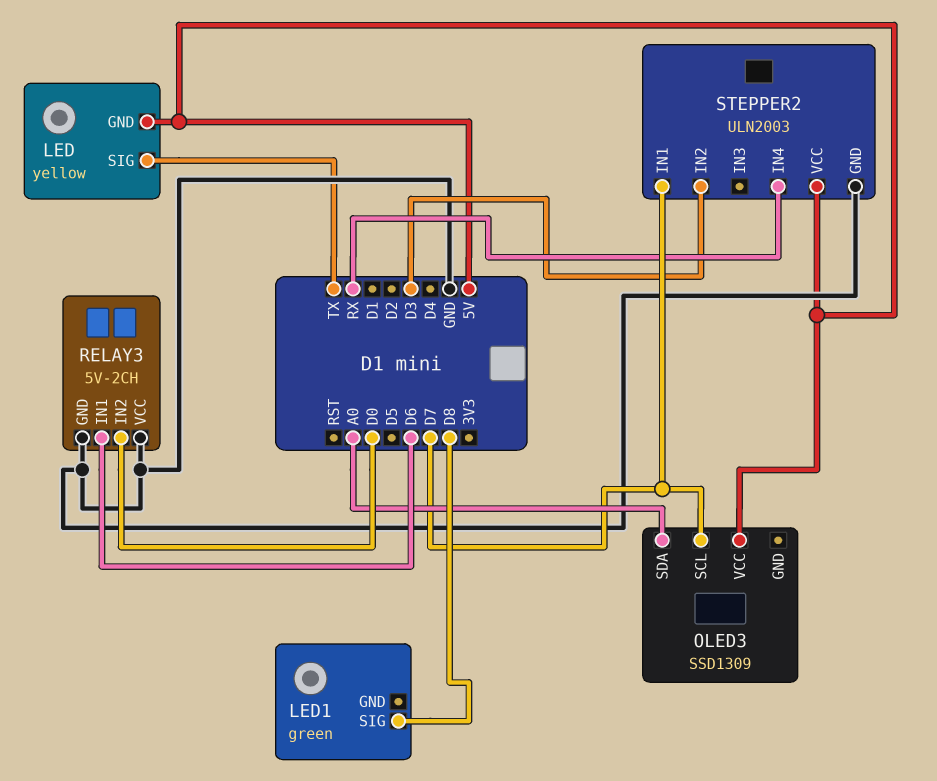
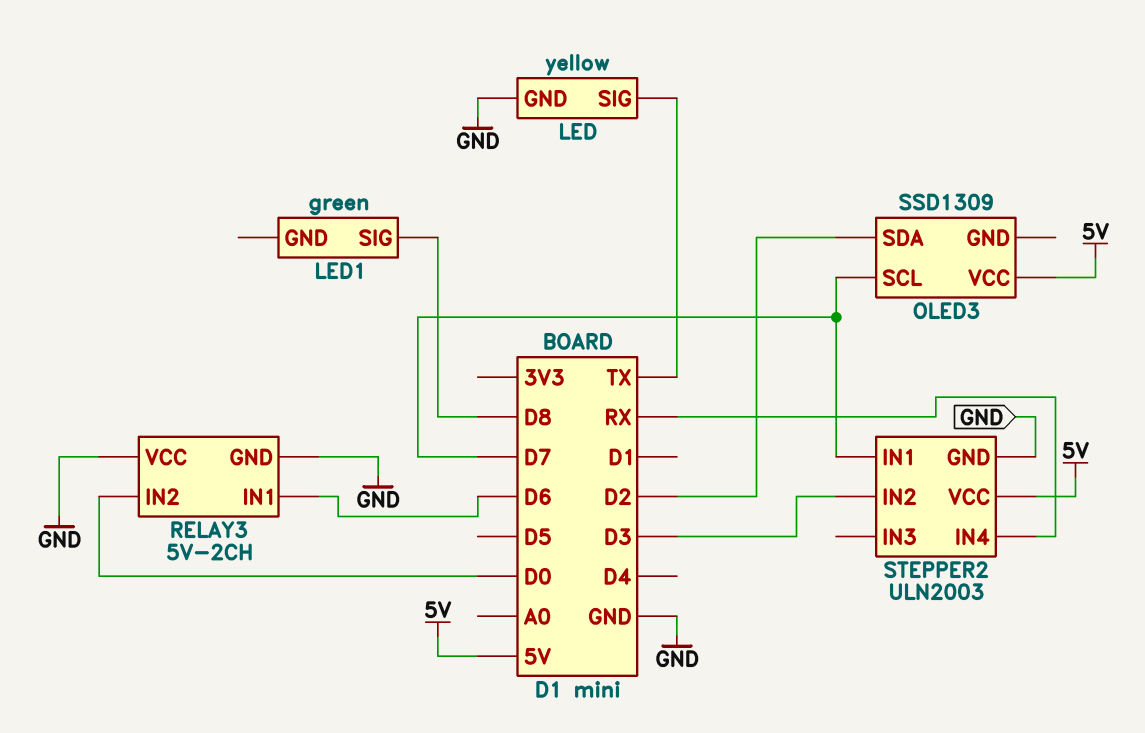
LED pin GND: 5V -> GND
OLED3 pin SDA: A0 -> D2

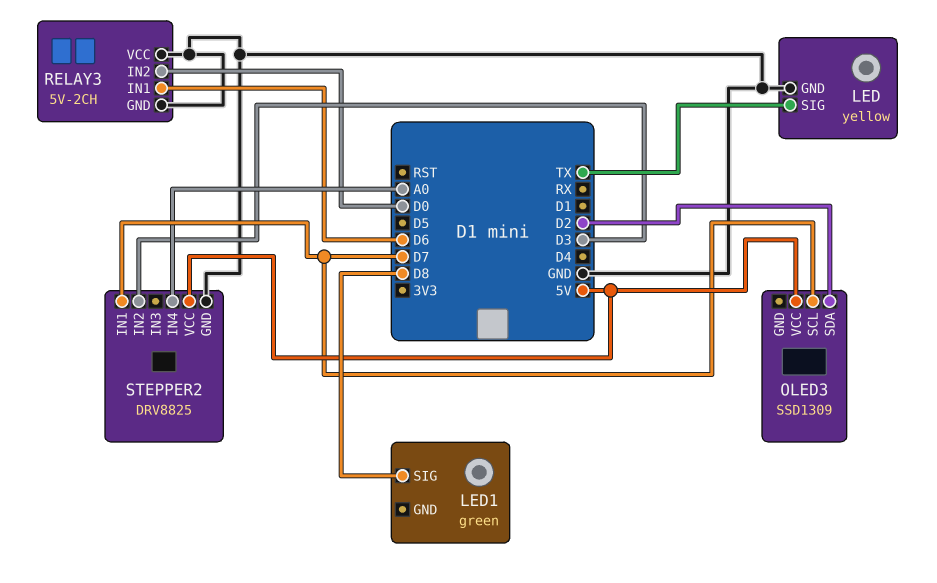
STEPPER2: ULN2003 -> DRV8825
STEPPER2 pin IN4: RX -> A0

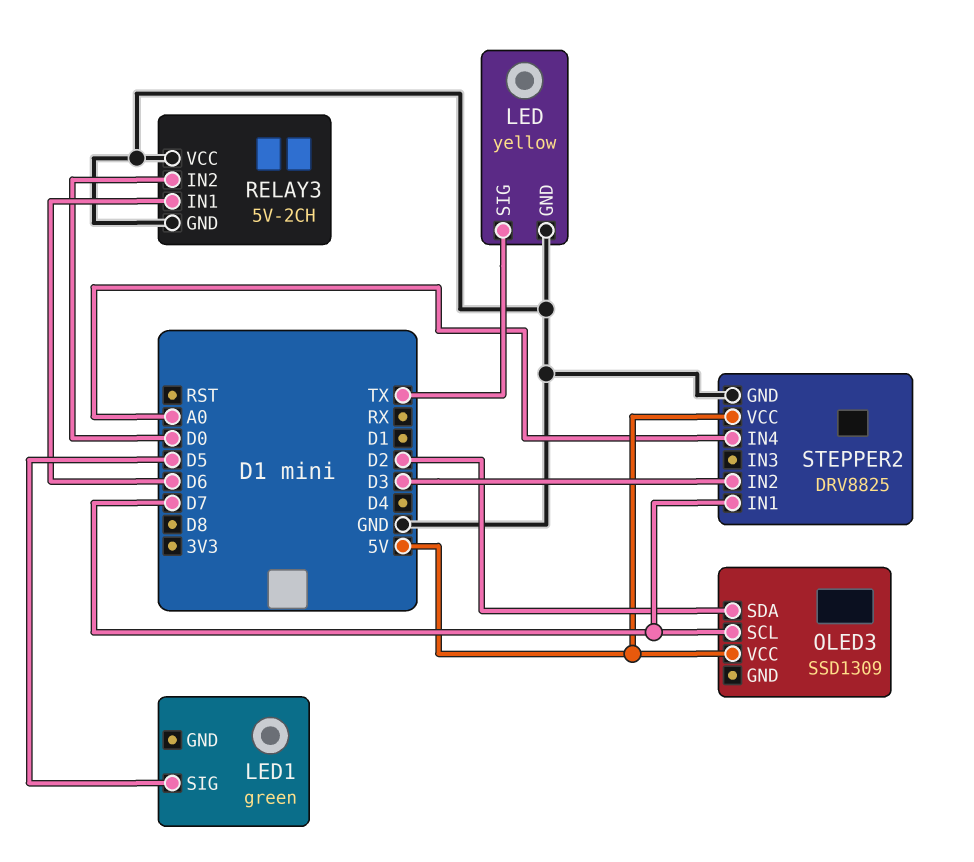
LED1 pin SIG: D8 -> D5

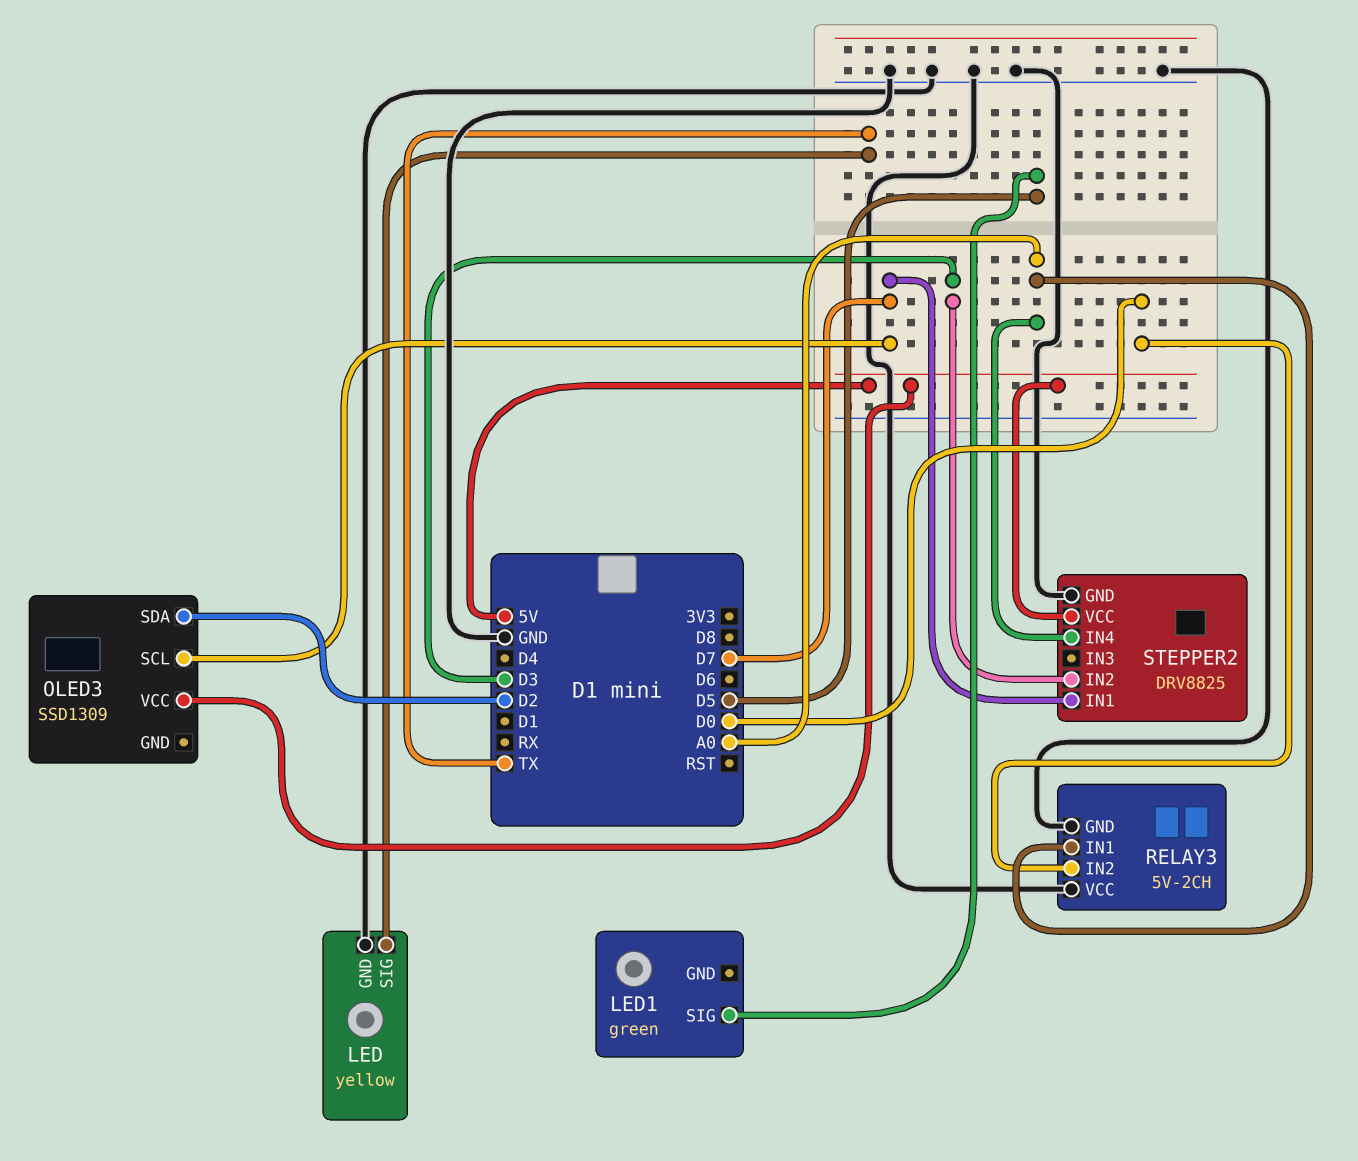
RELAY3 pin IN1: D6 -> A0

